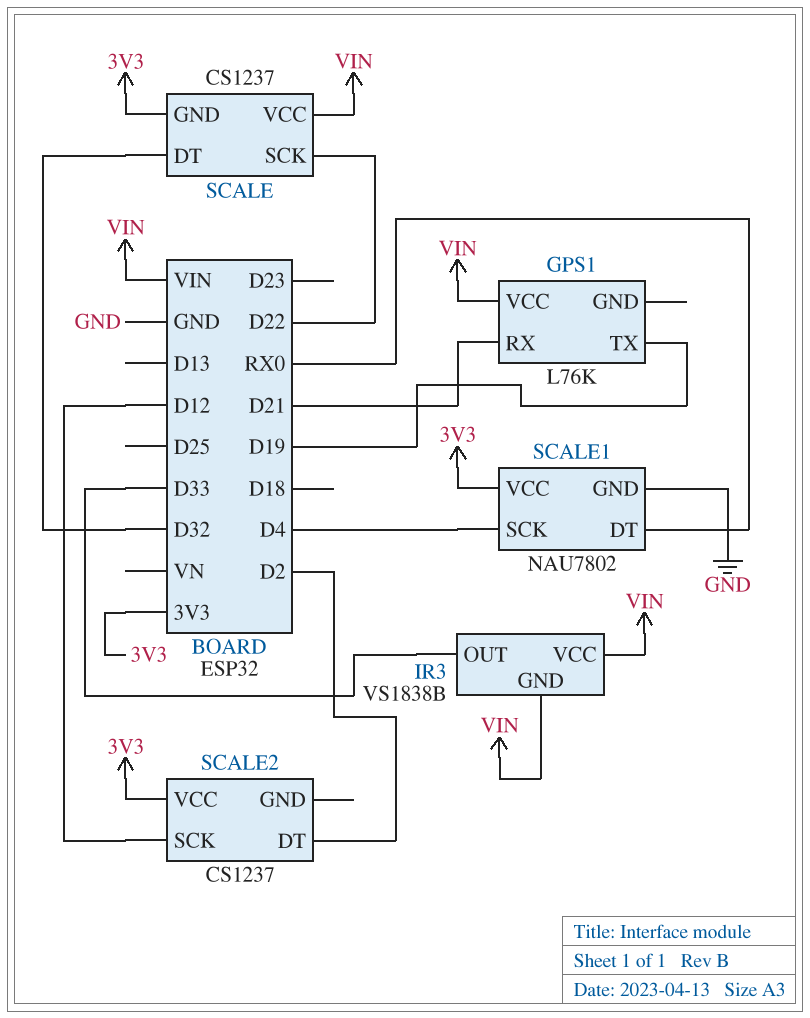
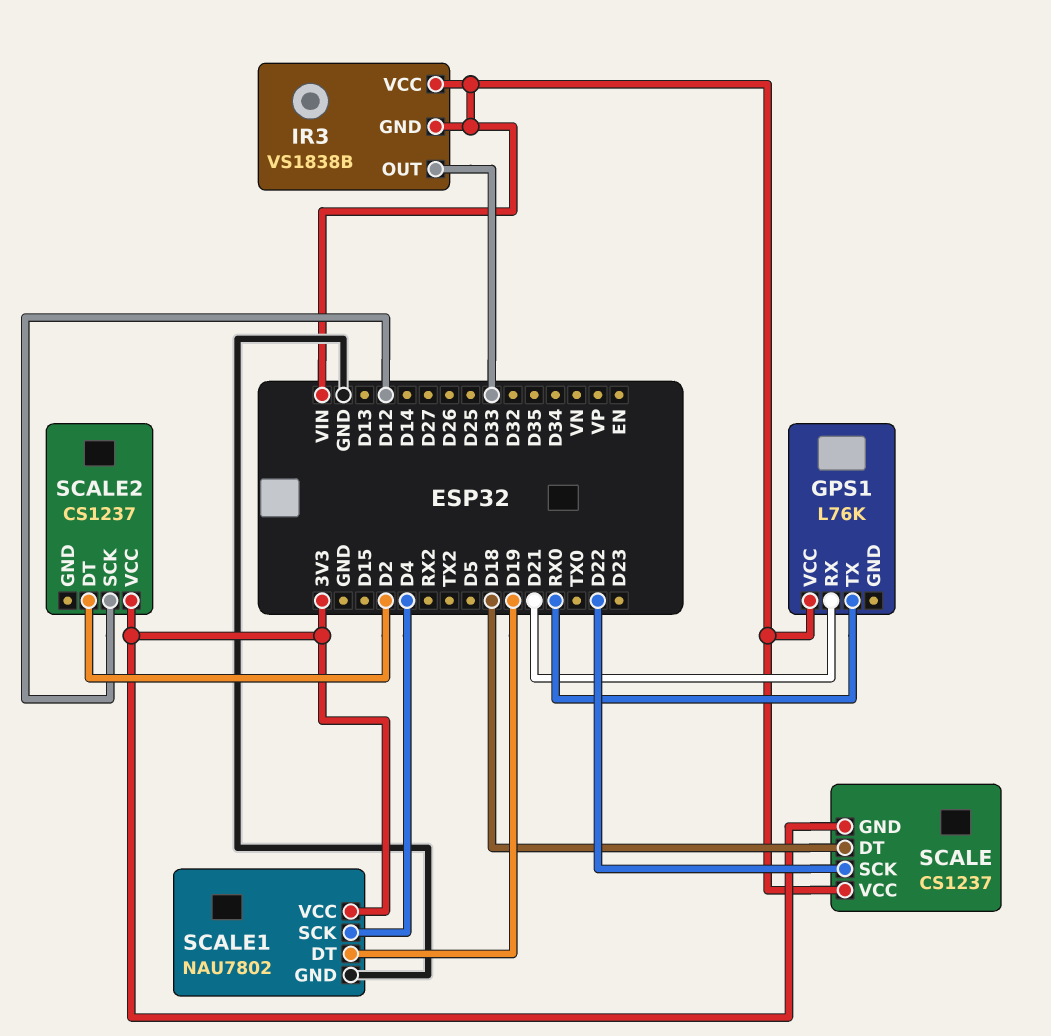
GPS1 pin TX: D19 -> RX0
SCALE pin DT: D32 -> D18
SCALE1 pin DT: RX0 -> D19

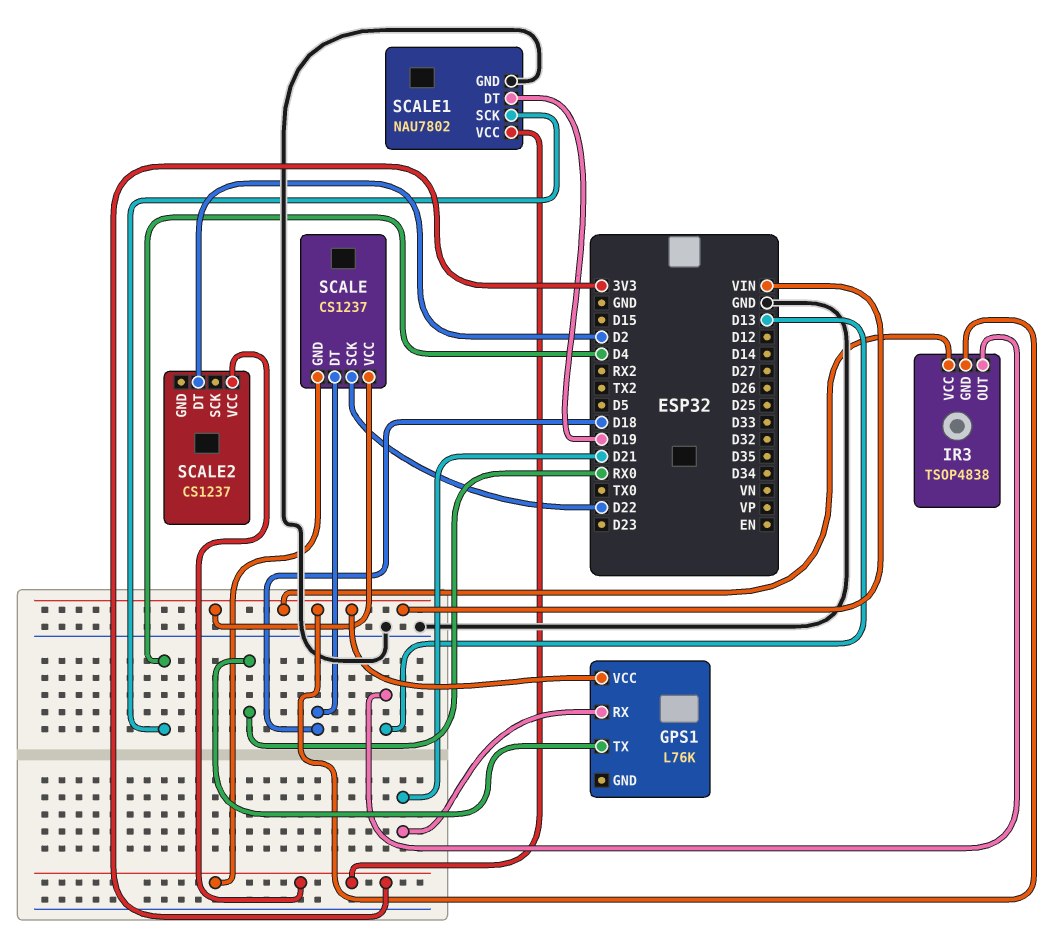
IR3: VS1838B -> TSOP4838
IR3 pin OUT: D33 -> D13
SCALE2 pin SCK: D12 -> none

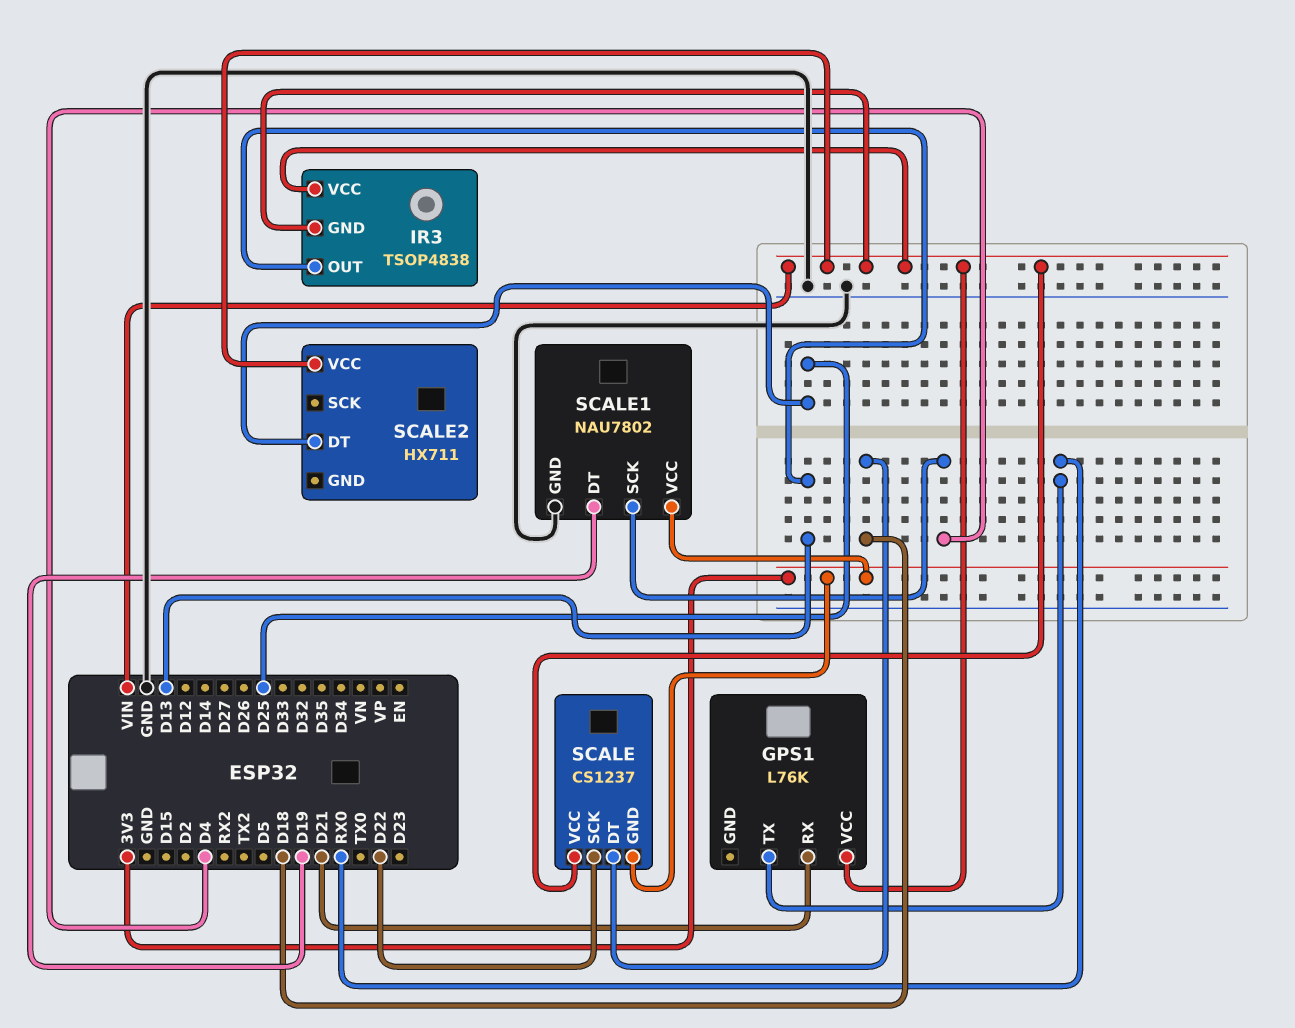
SCALE2: CS1237 -> HX711
SCALE2 pin DT: D2 -> D25
SCALE2 pin VCC: 3V3 -> VIN

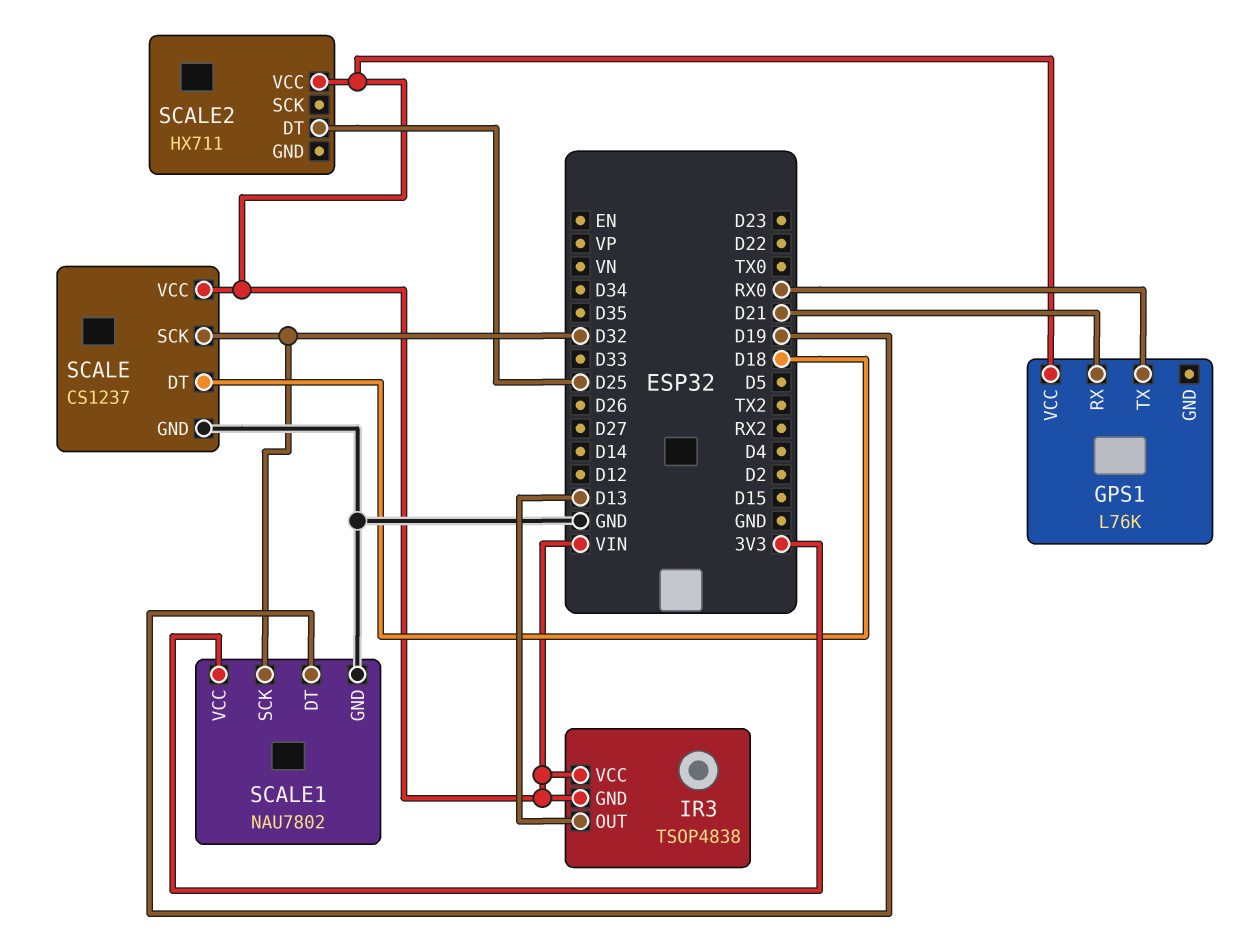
SCALE pin GND: 3V3 -> GND
SCALE pin SCK: D22 -> D32
SCALE1 pin SCK: D4 -> D32

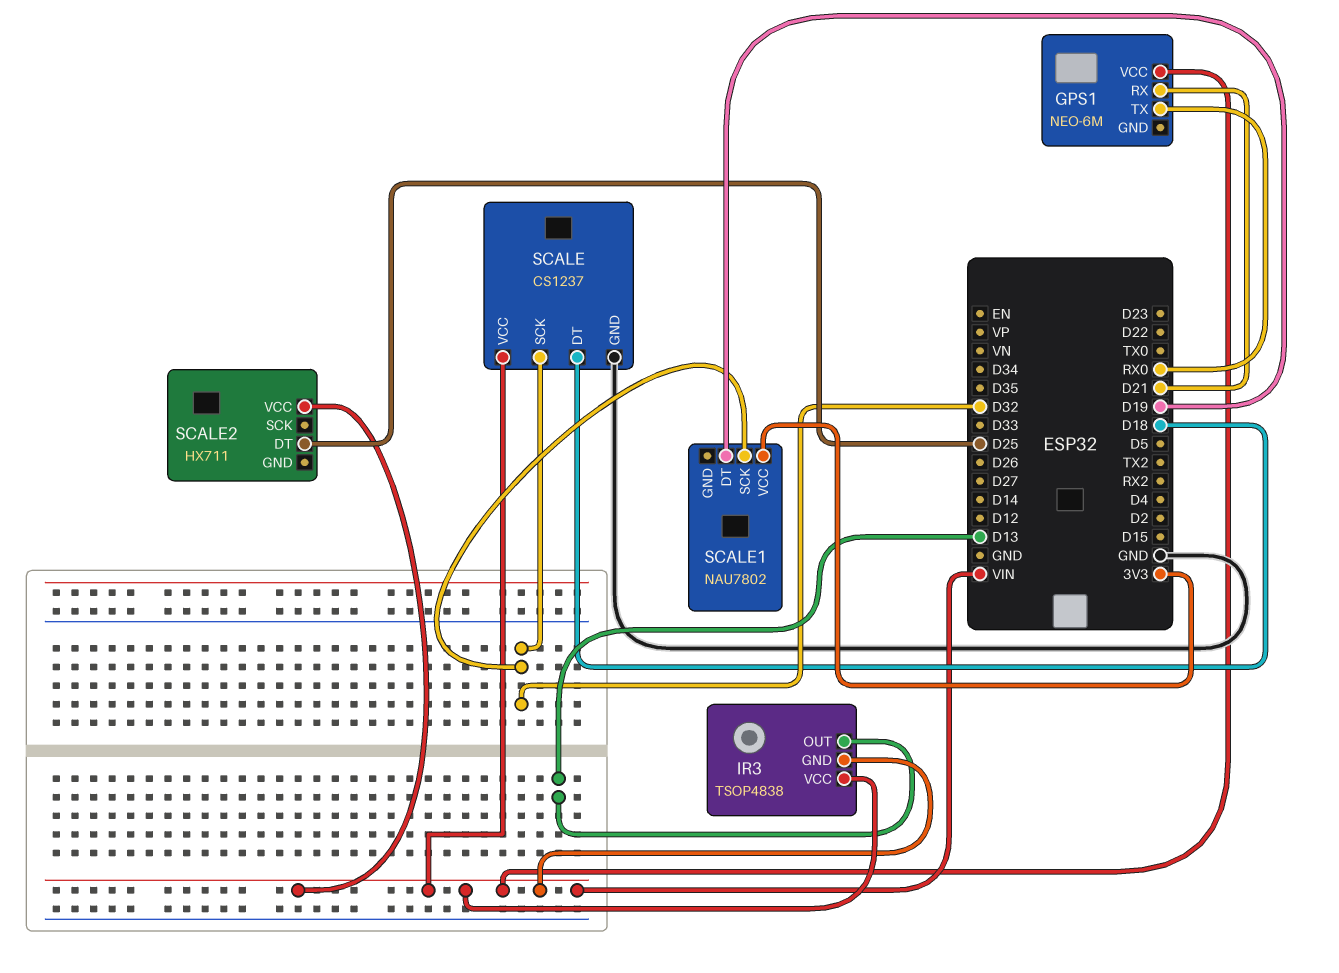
GPS1: L76K -> NEO-6M
SCALE1 pin GND: GND -> none

